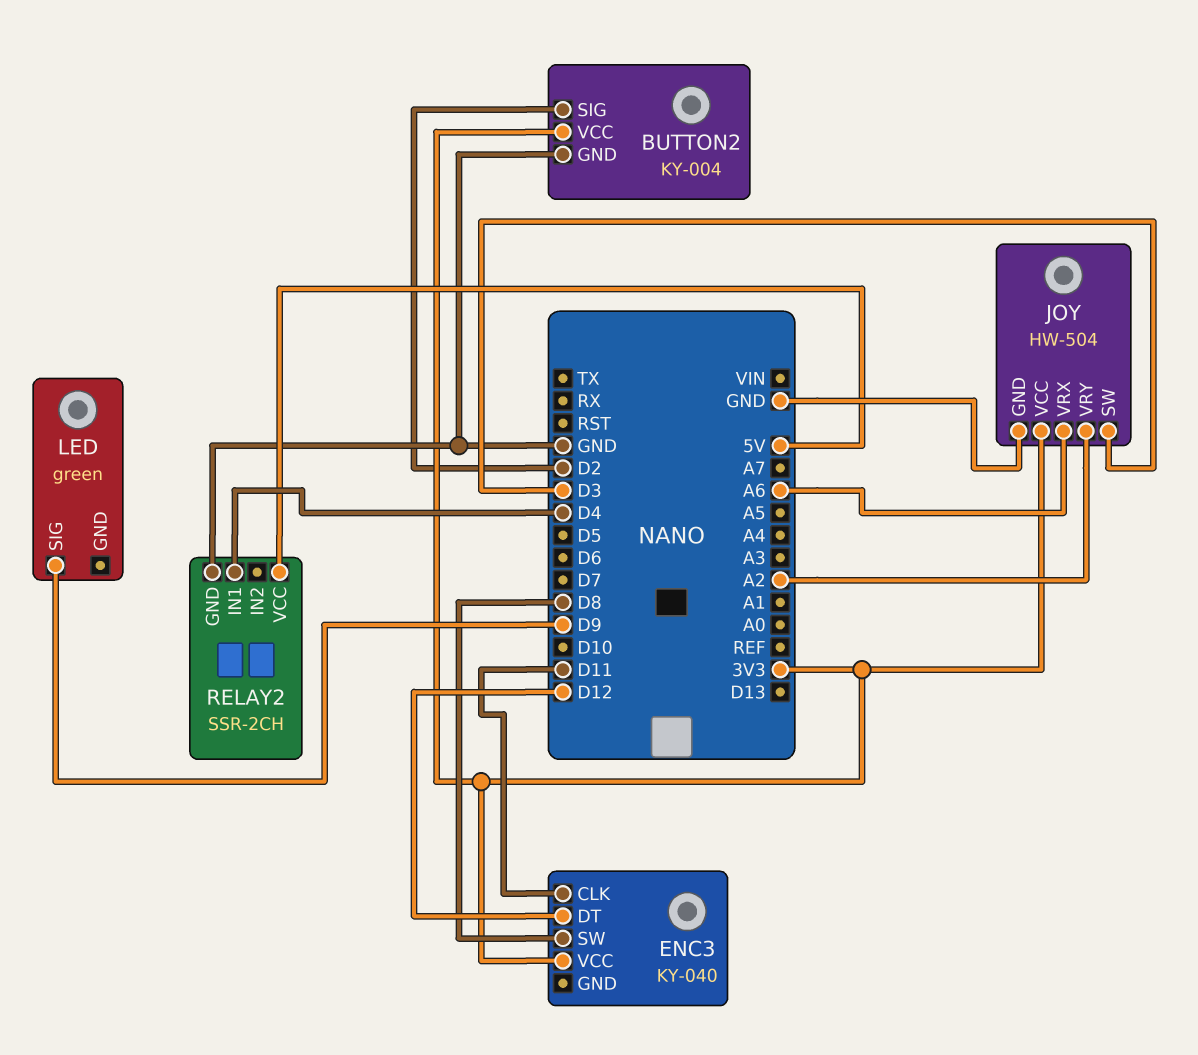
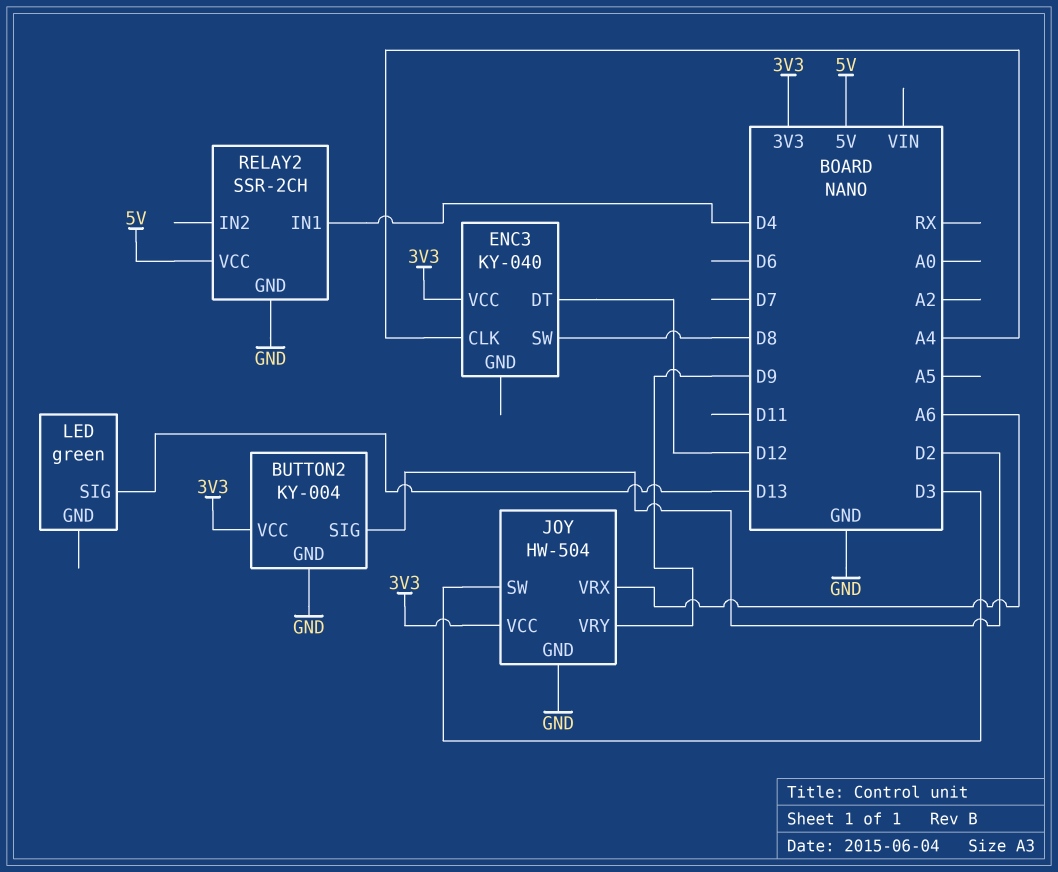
ENC3 pin CLK: D11 -> A4
JOY pin VRY: A2 -> D9
LED pin SIG: D9 -> D13

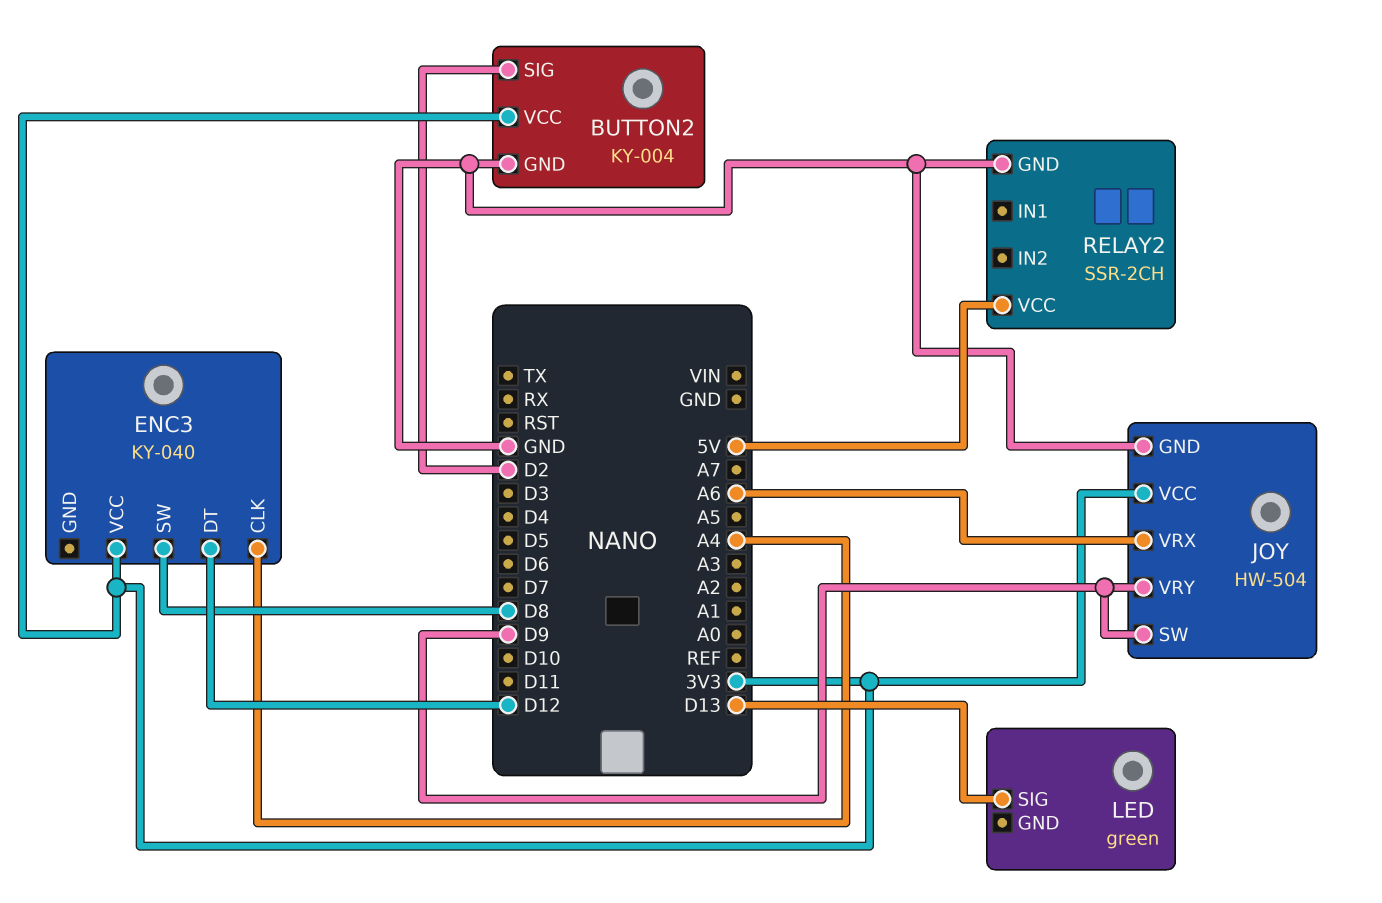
JOY pin SW: D3 -> D9
RELAY2 pin IN1: D4 -> none

